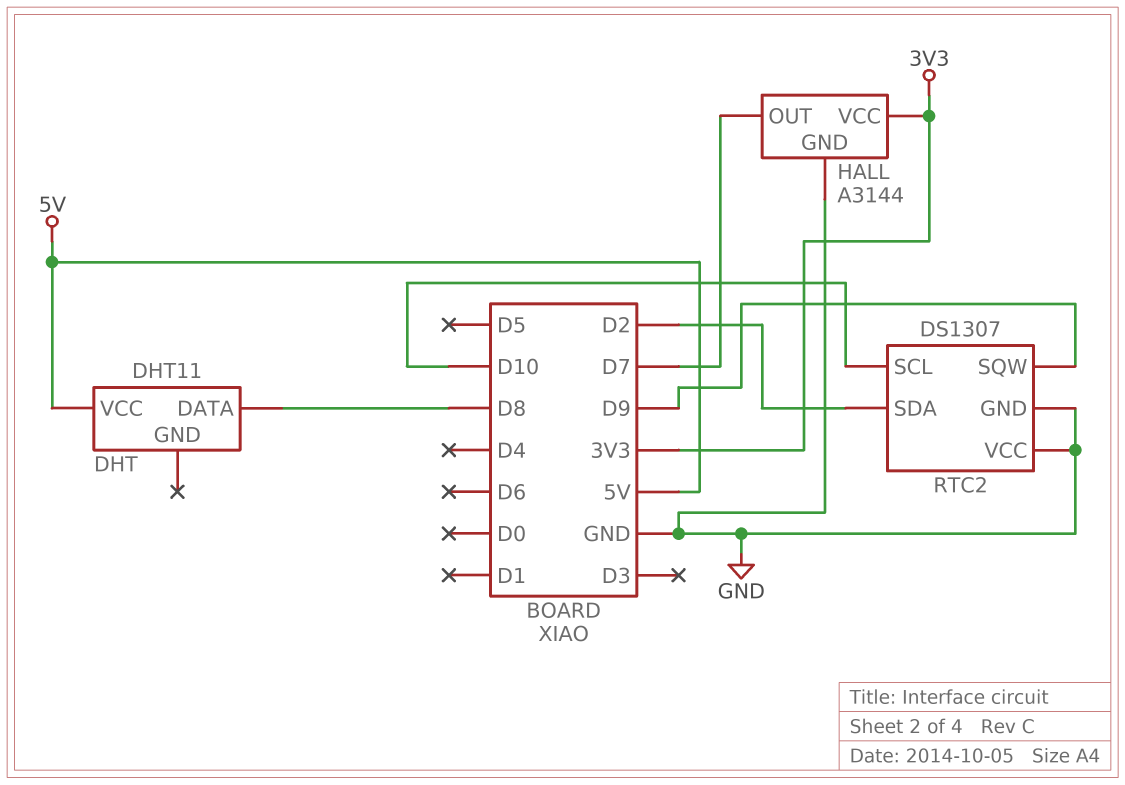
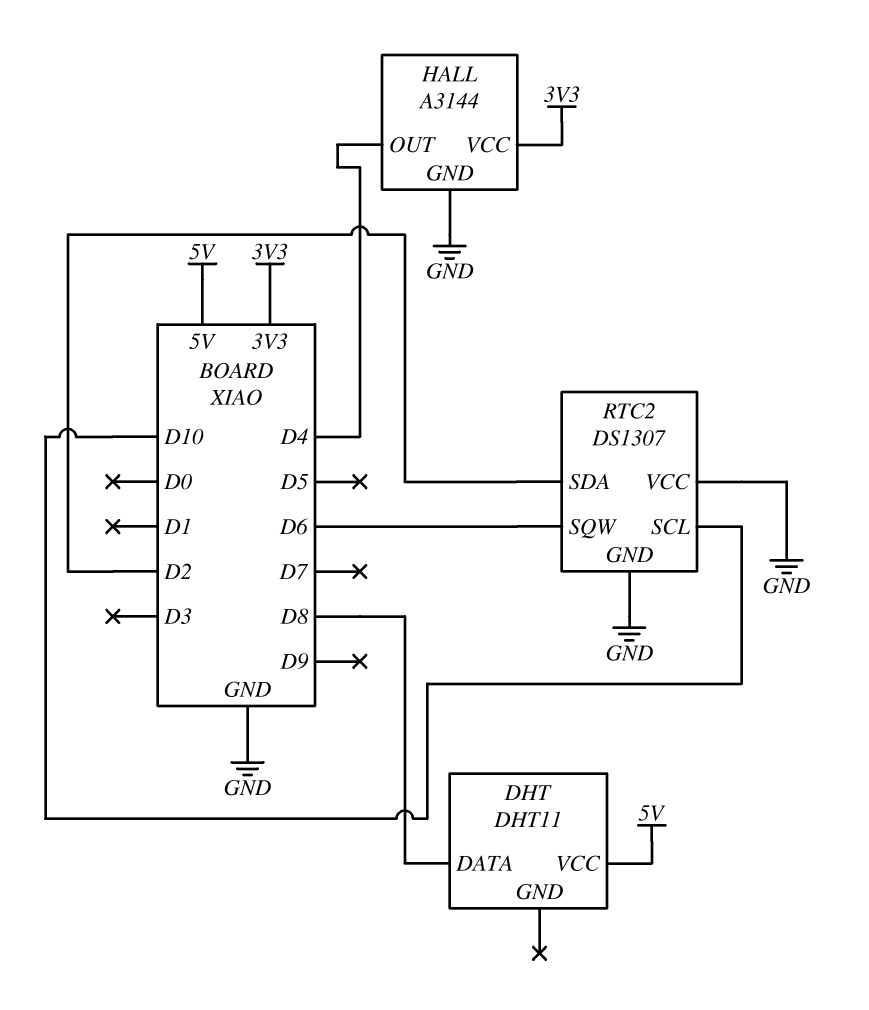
HALL pin OUT: D7 -> D4
RTC2 pin SQW: D9 -> D6

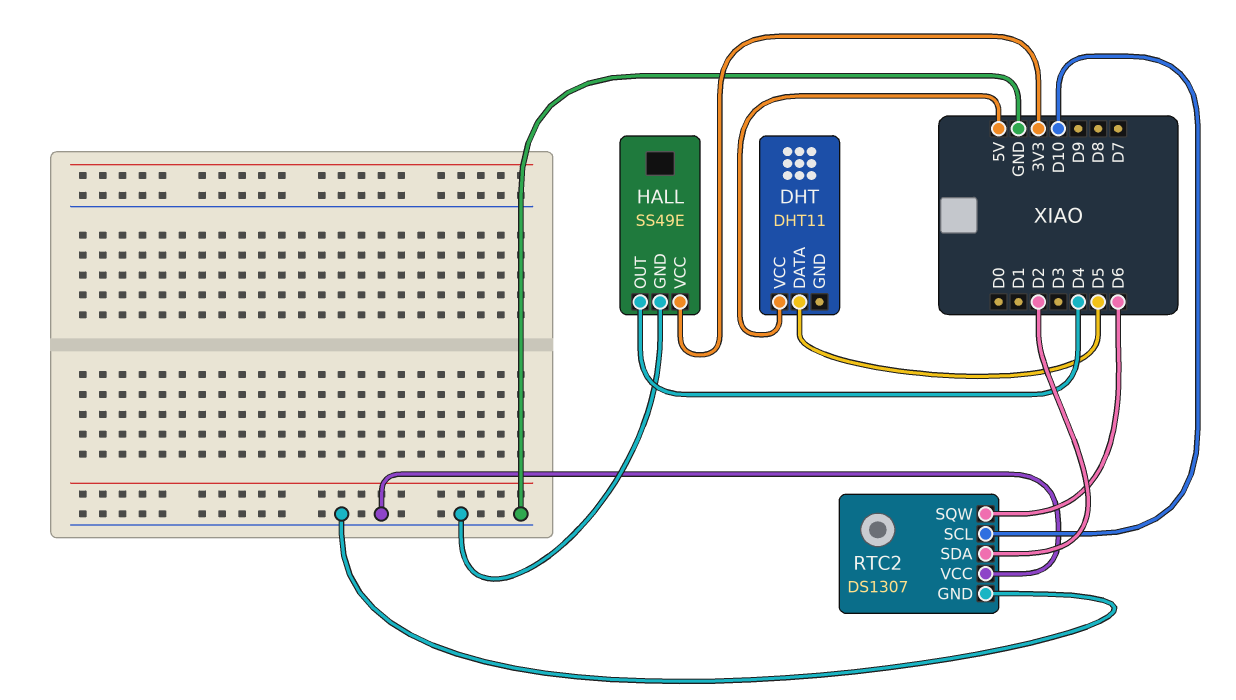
DHT pin DATA: D8 -> D5
HALL: A3144 -> SS49E

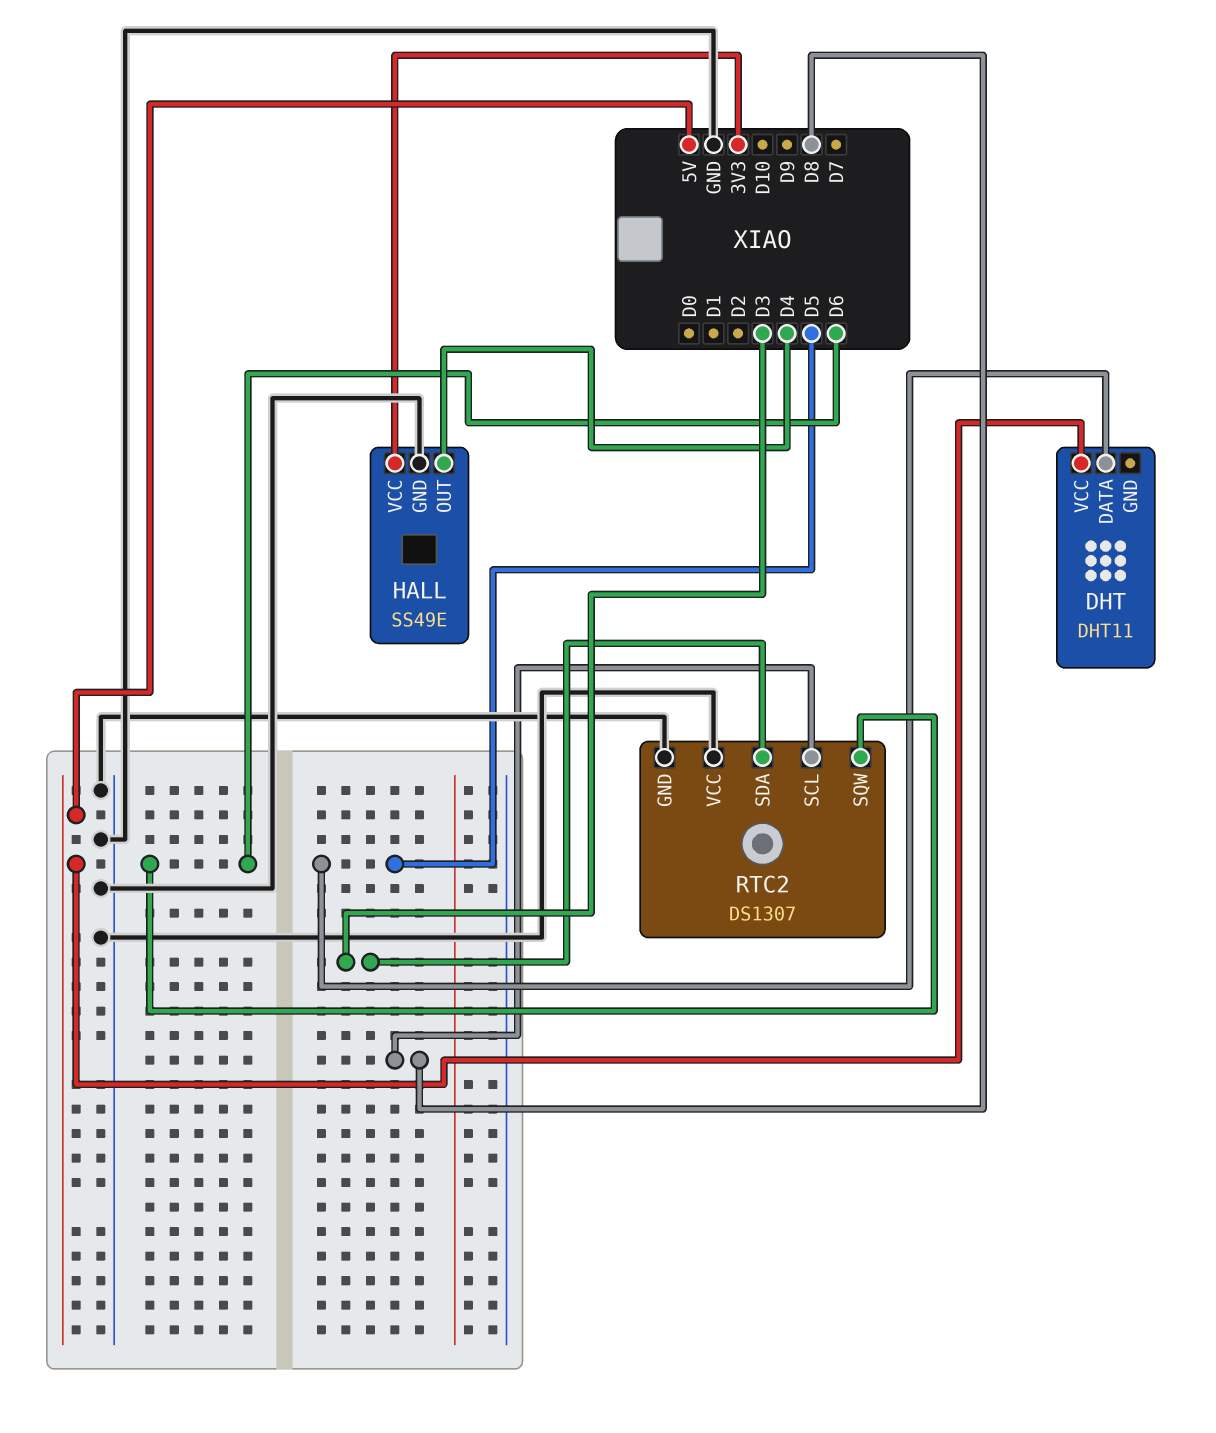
RTC2 pin SCL: D10 -> D8
RTC2 pin SDA: D2 -> D3

